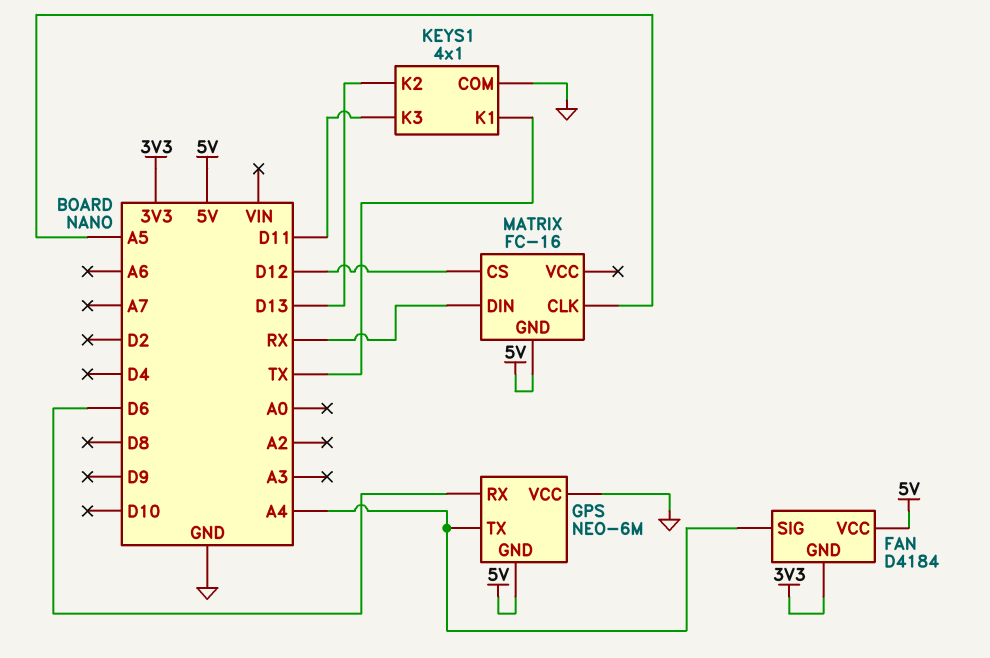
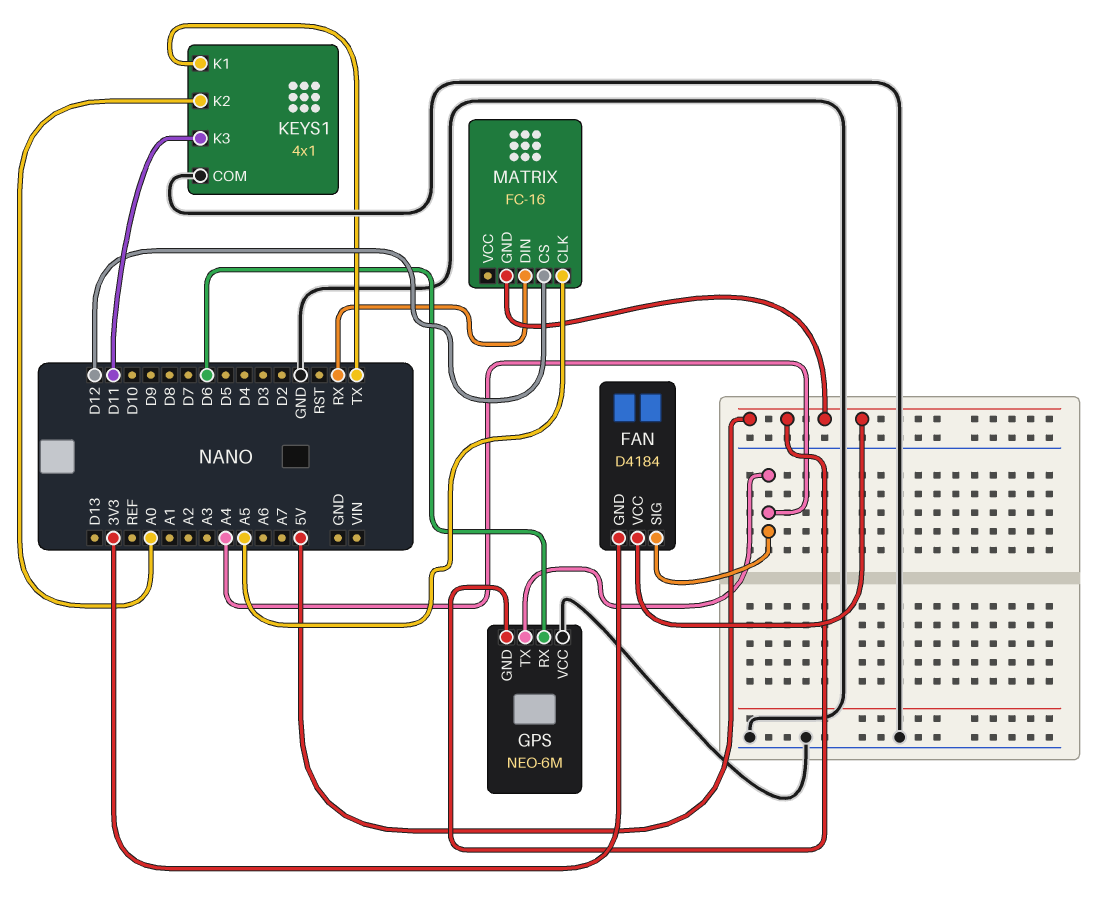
KEYS1 pin K2: D13 -> A0

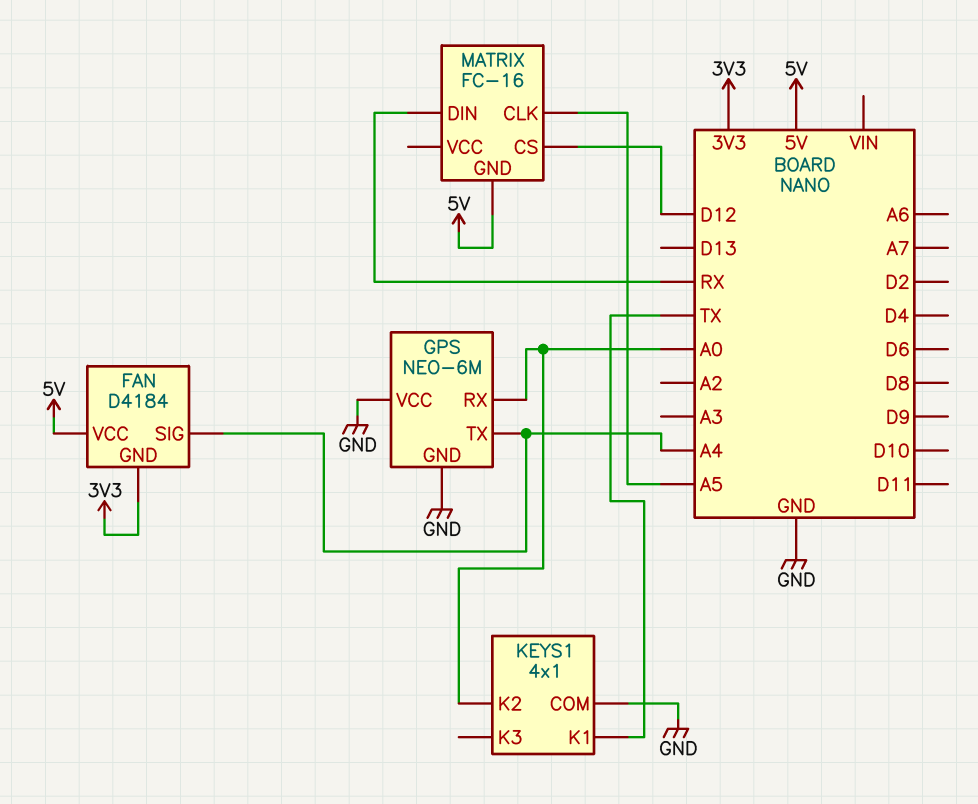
GPS pin GND: 5V -> GND
GPS pin RX: D6 -> A0
KEYS1 pin K3: D11 -> none

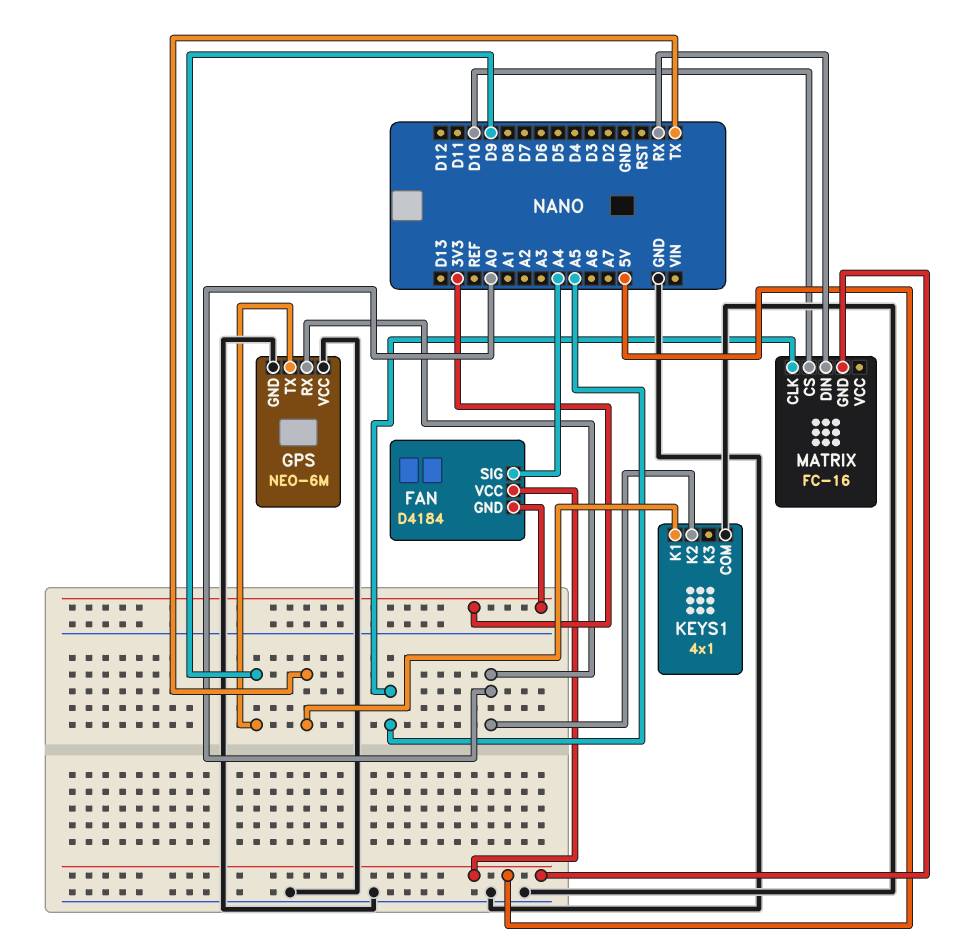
GPS pin TX: A4 -> D9
MATRIX pin CS: D12 -> D10

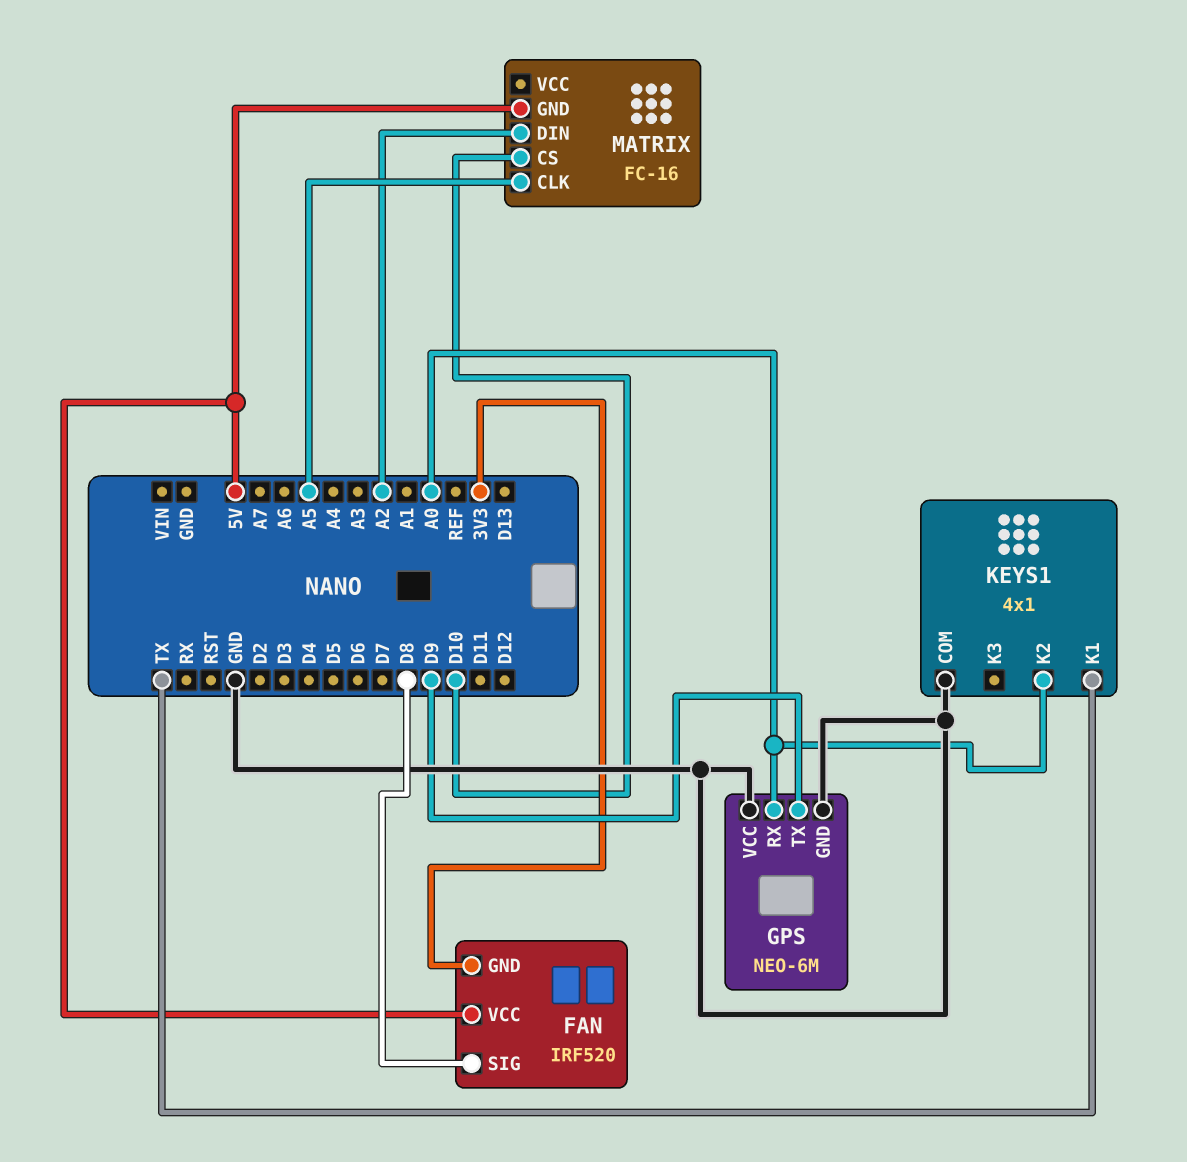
FAN: D4184 -> IRF520
FAN pin SIG: A4 -> D8
MATRIX pin DIN: RX -> A2

